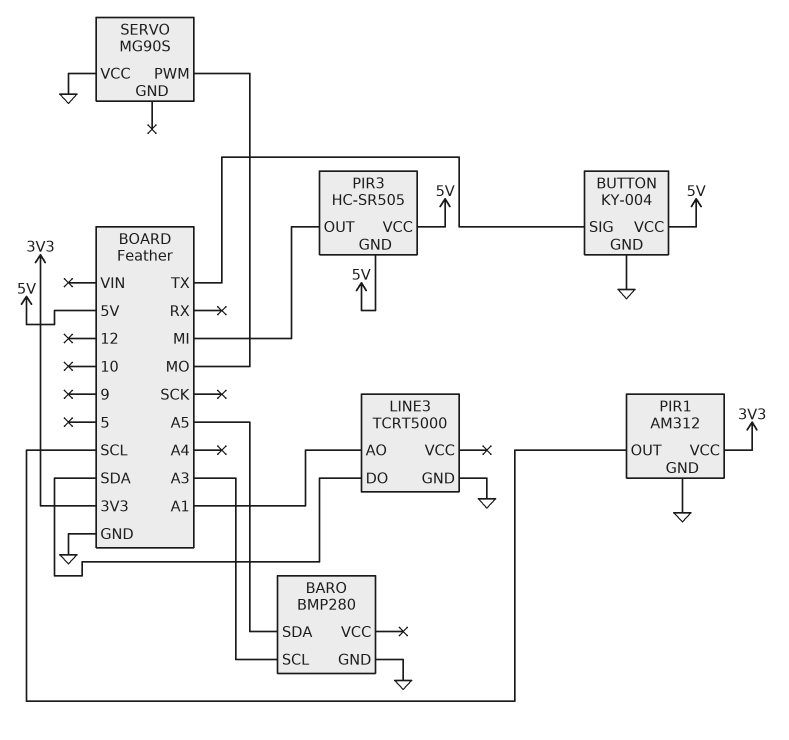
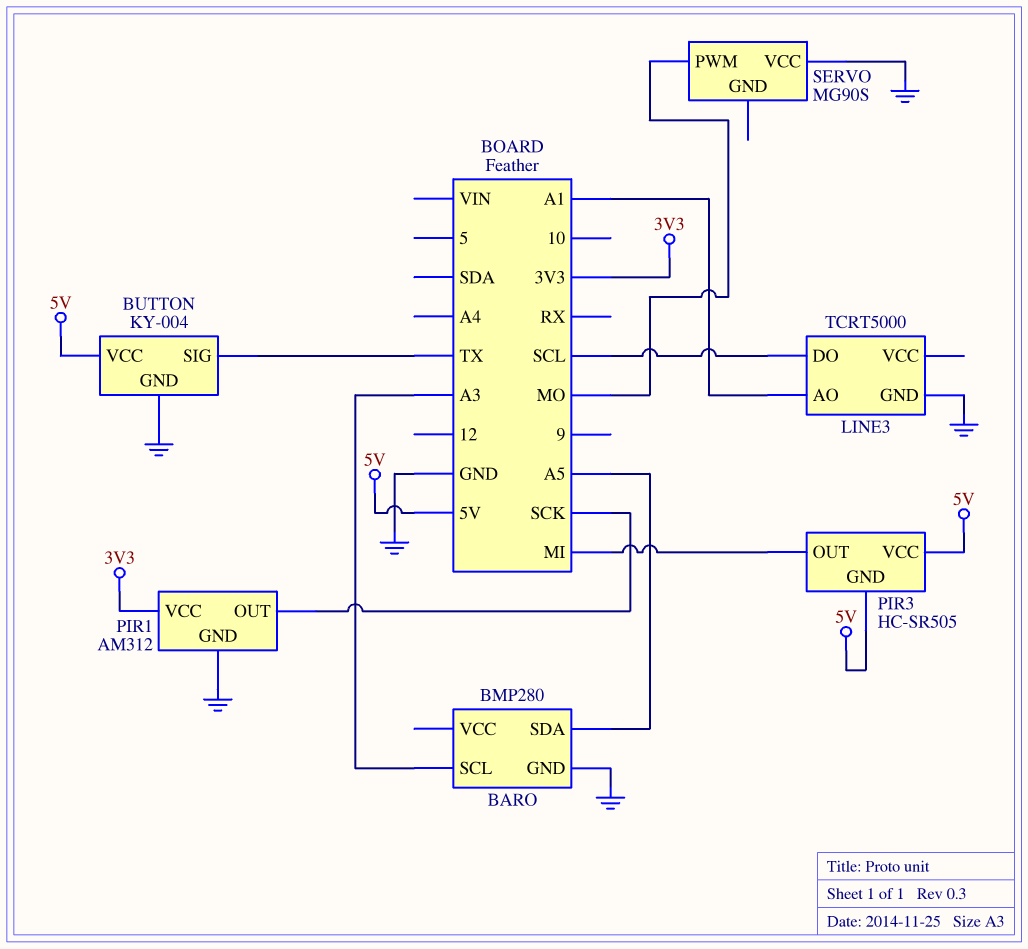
LINE3 pin DO: SDA -> SCL
PIR1 pin OUT: SCL -> SCK

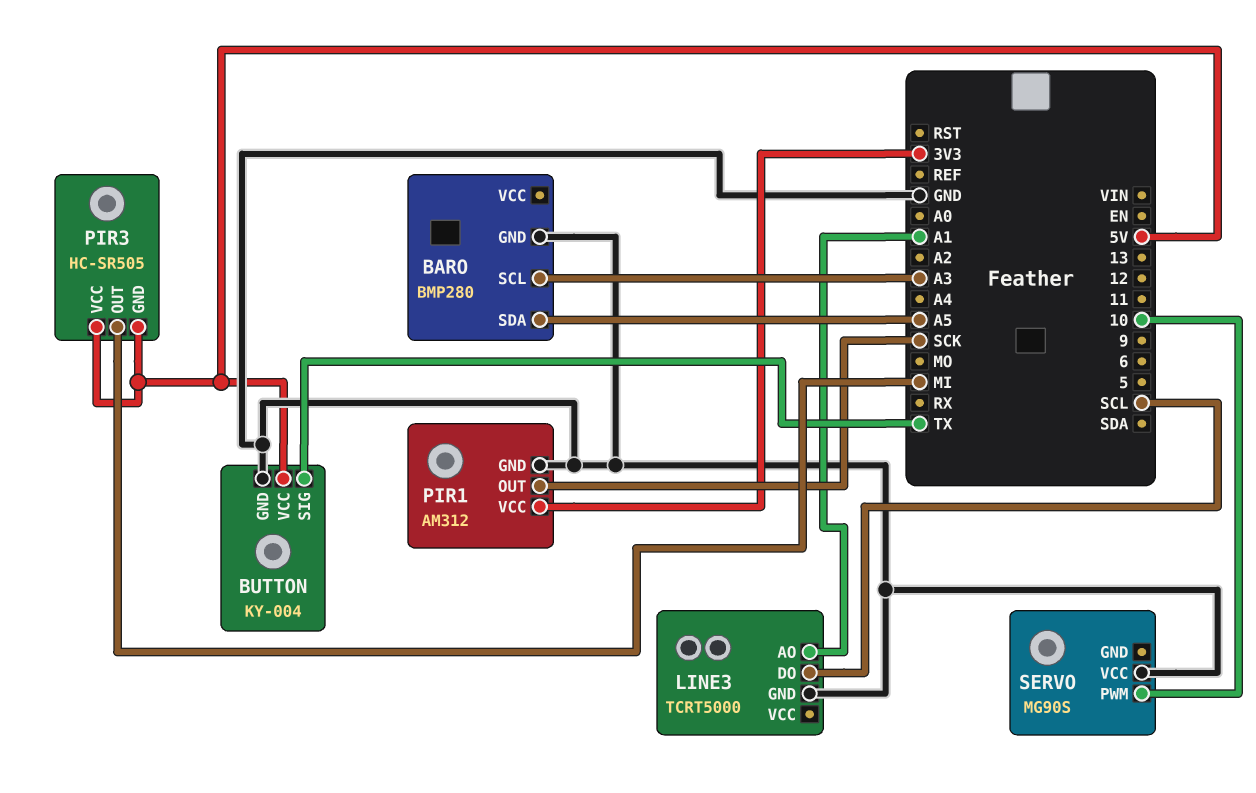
SERVO pin PWM: MO -> 10

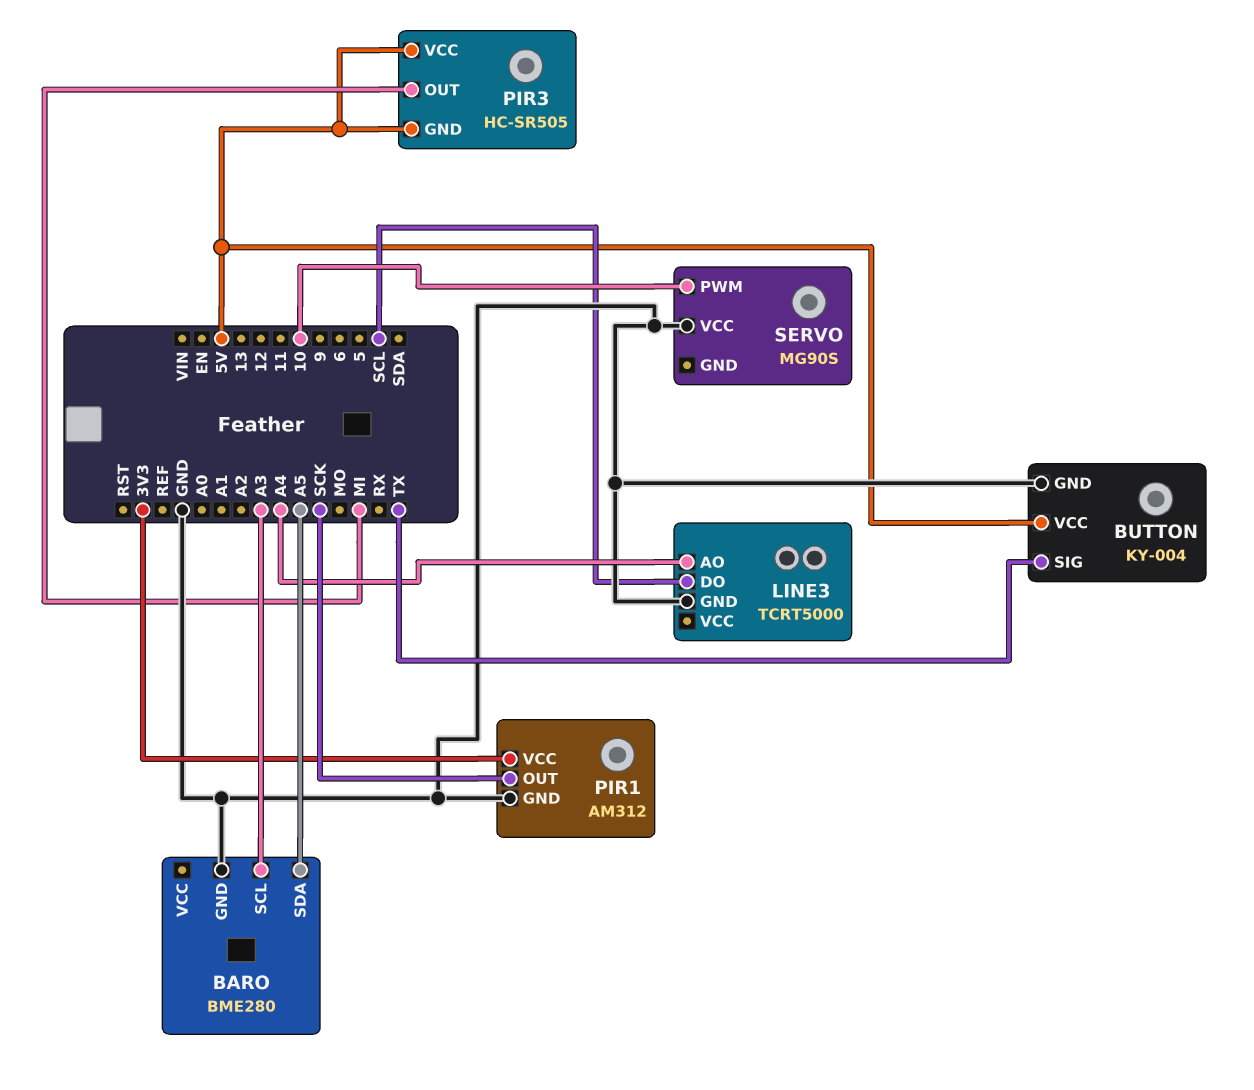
BARO: BMP280 -> BME280
LINE3 pin AO: A1 -> A4

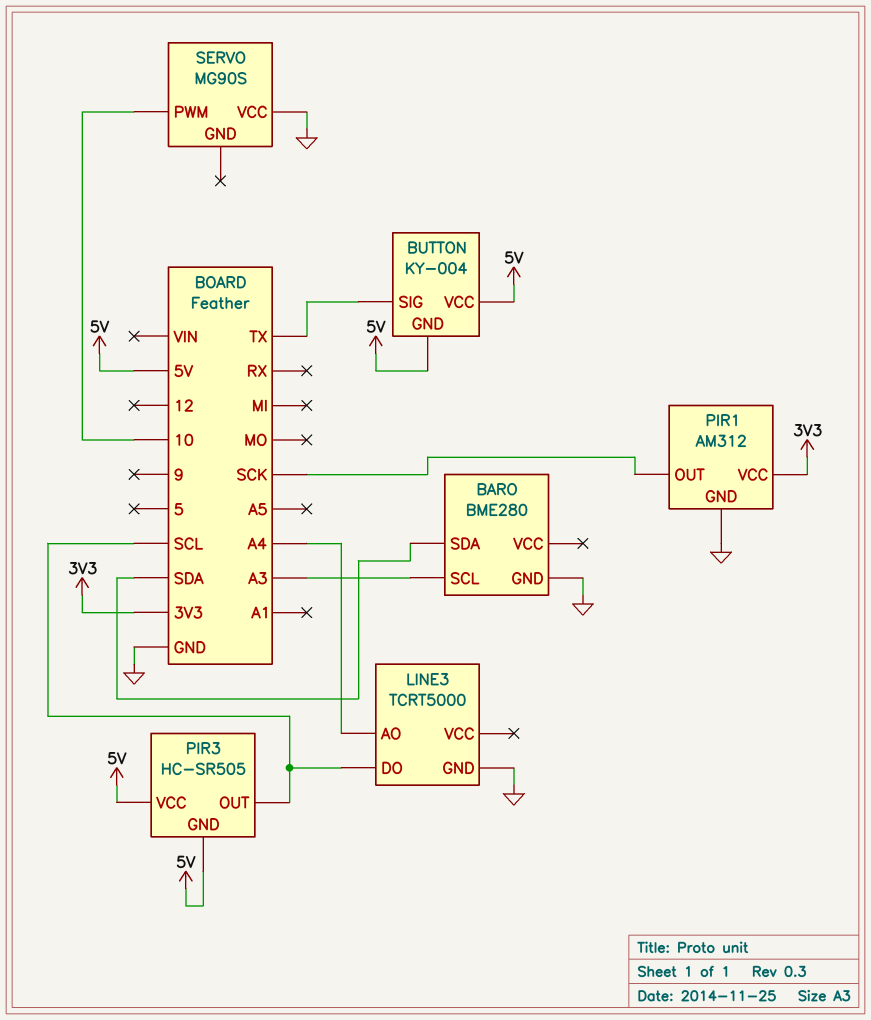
BARO pin SDA: A5 -> SDA
BUTTON pin GND: GND -> 5V
PIR3 pin OUT: MI -> SCL

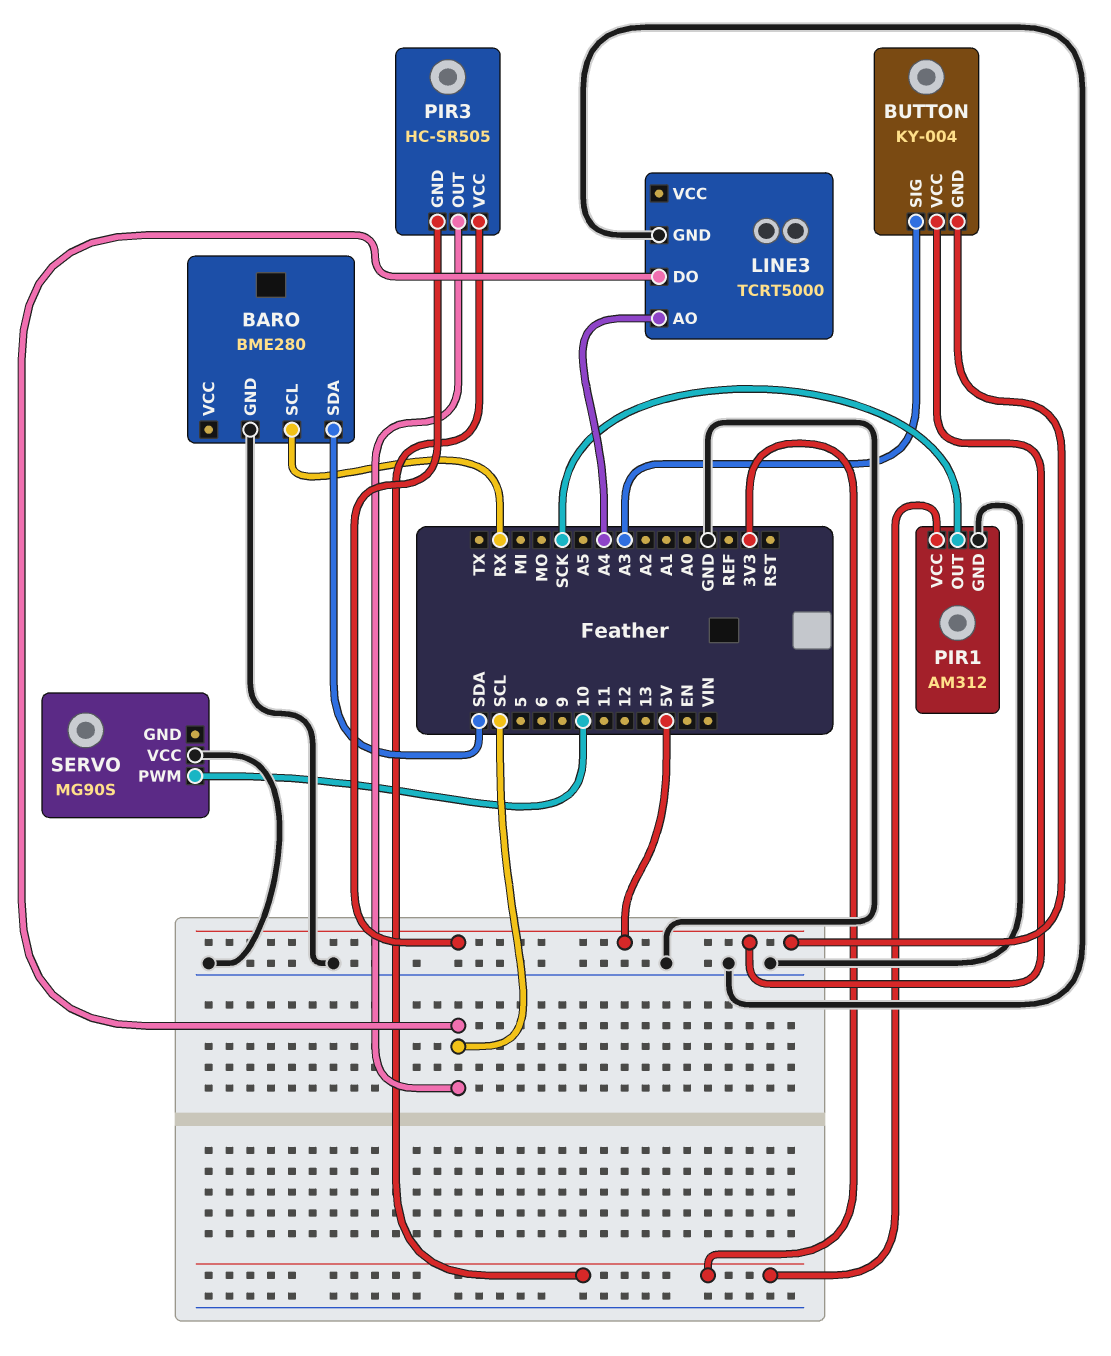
BARO pin SCL: A3 -> RX
BUTTON pin SIG: TX -> A3
PIR3 pin VCC: 5V -> 3V3

